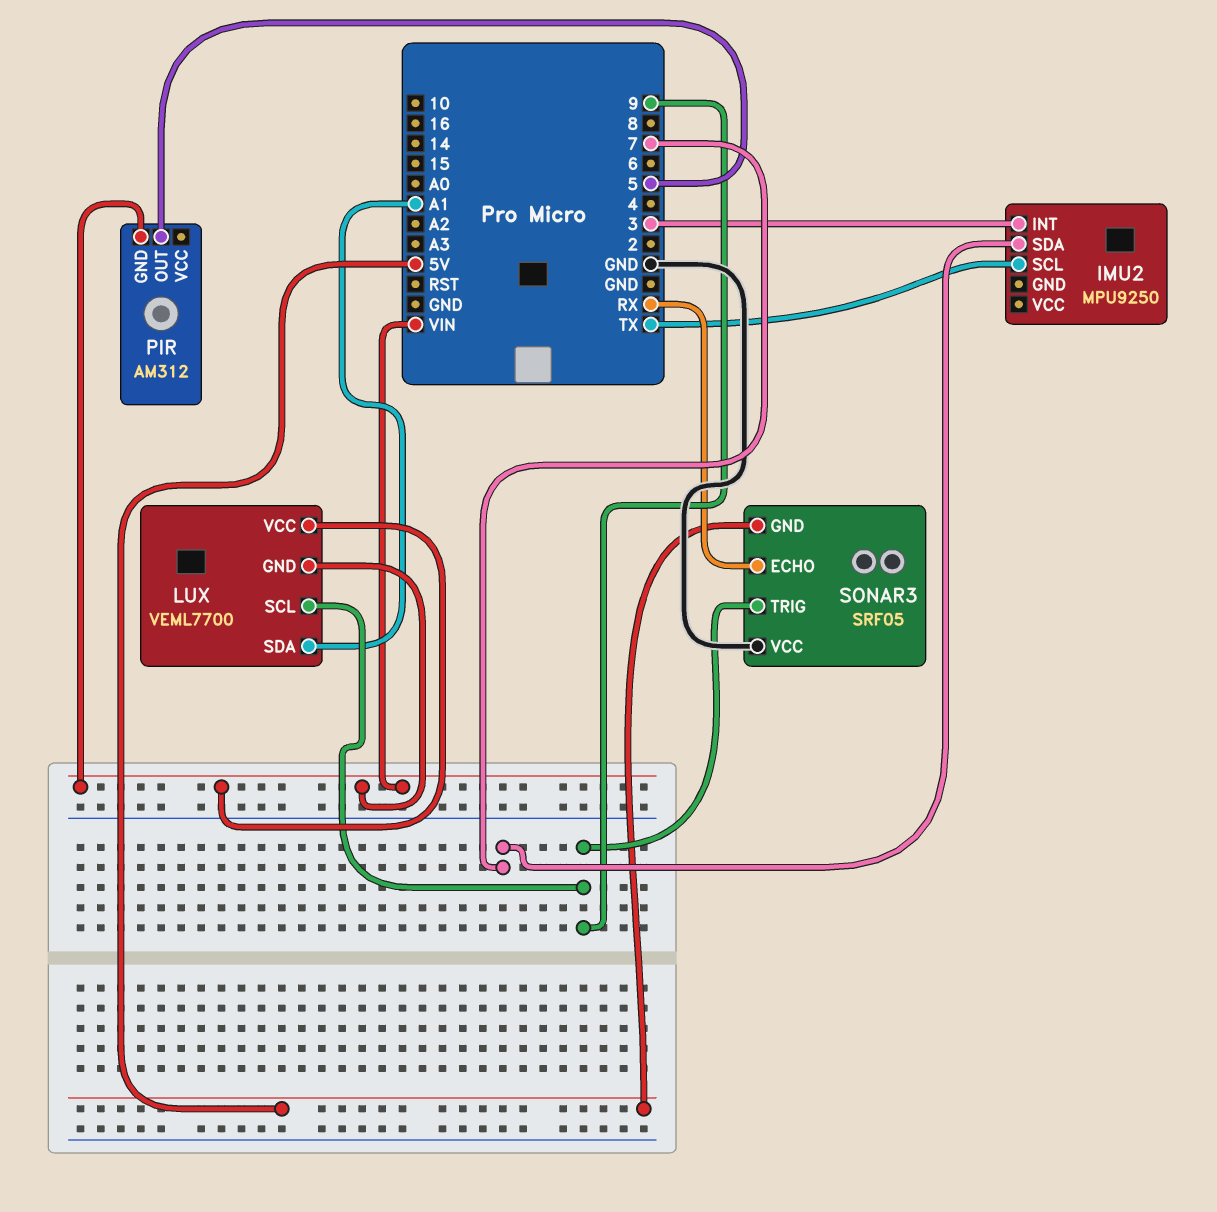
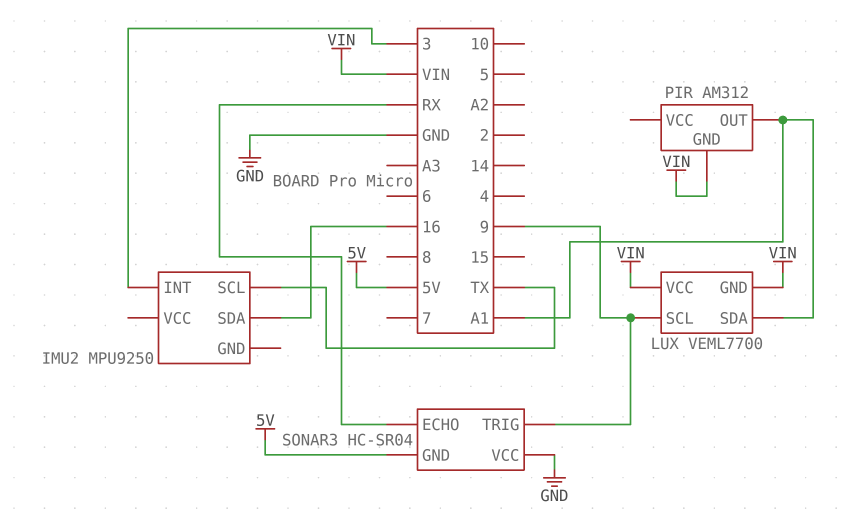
IMU2 pin SDA: 7 -> 16
PIR pin OUT: 5 -> A1
SONAR3: SRF05 -> HC-SR04

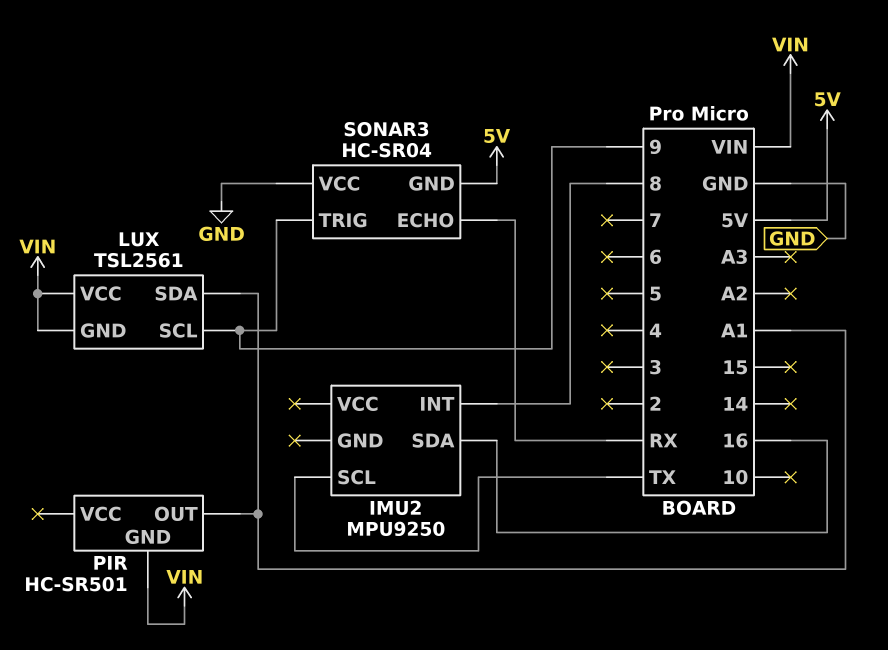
IMU2 pin INT: 3 -> 8
LUX: VEML7700 -> TSL2561
PIR: AM312 -> HC-SR501

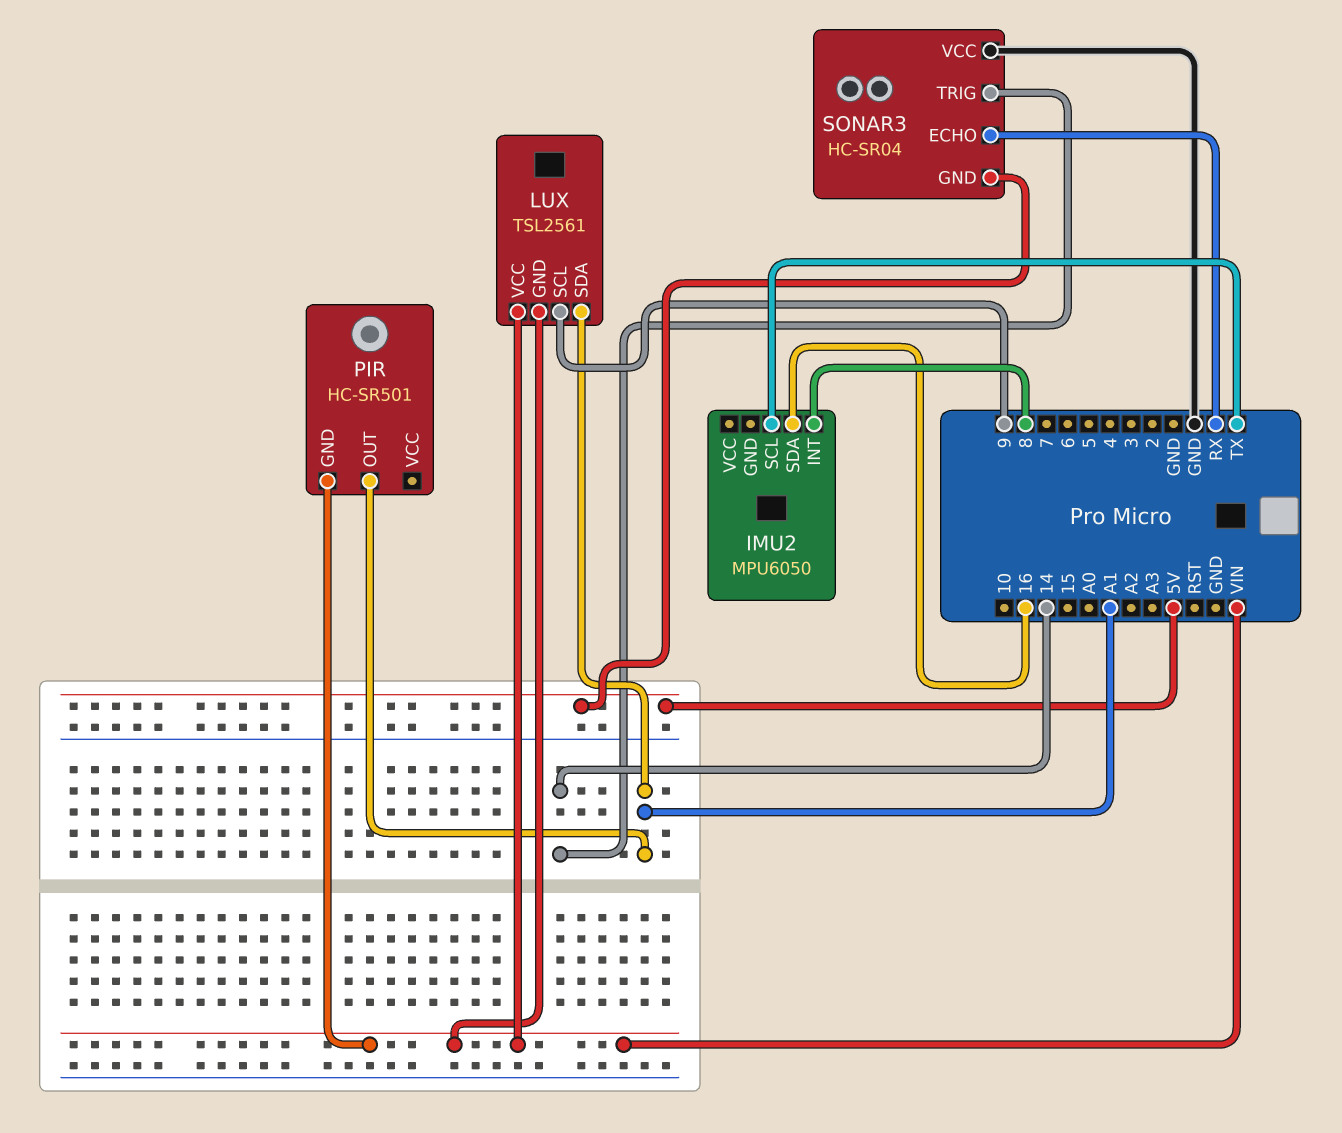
IMU2: MPU9250 -> MPU6050
SONAR3 pin TRIG: 9 -> 14

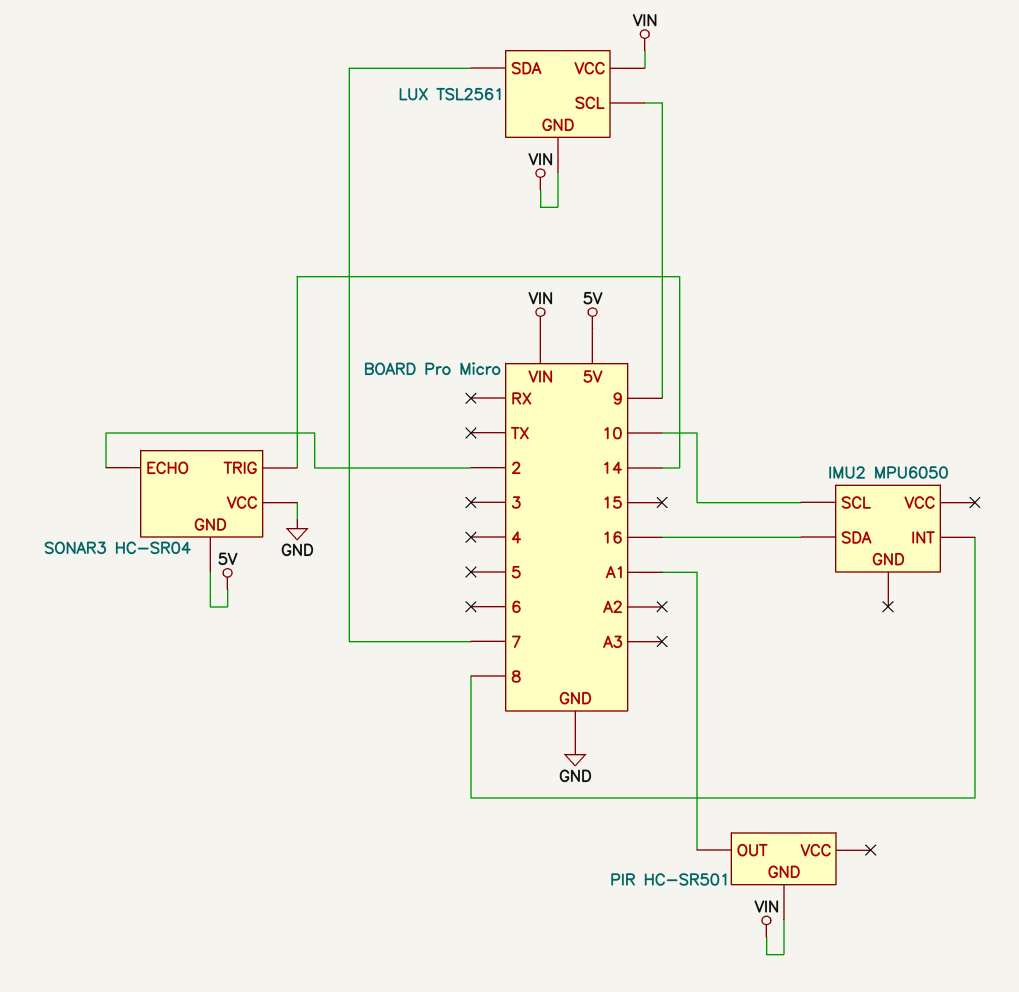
IMU2 pin SCL: TX -> 10
LUX pin SDA: A1 -> 7
SONAR3 pin ECHO: RX -> 2

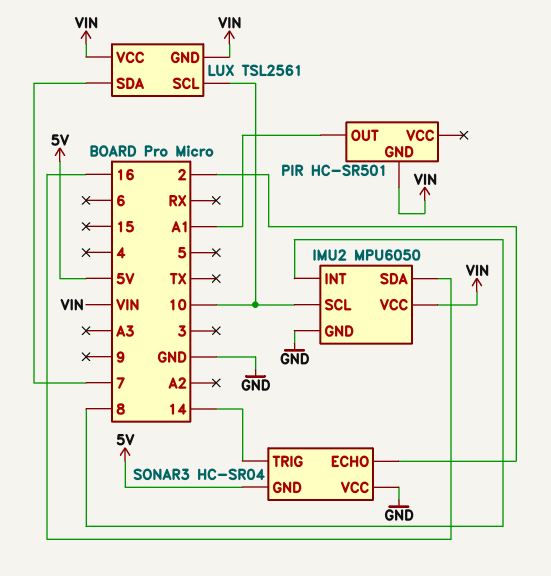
IMU2 pin GND: none -> GND
IMU2 pin VCC: none -> VIN
LUX pin SCL: 9 -> 10

